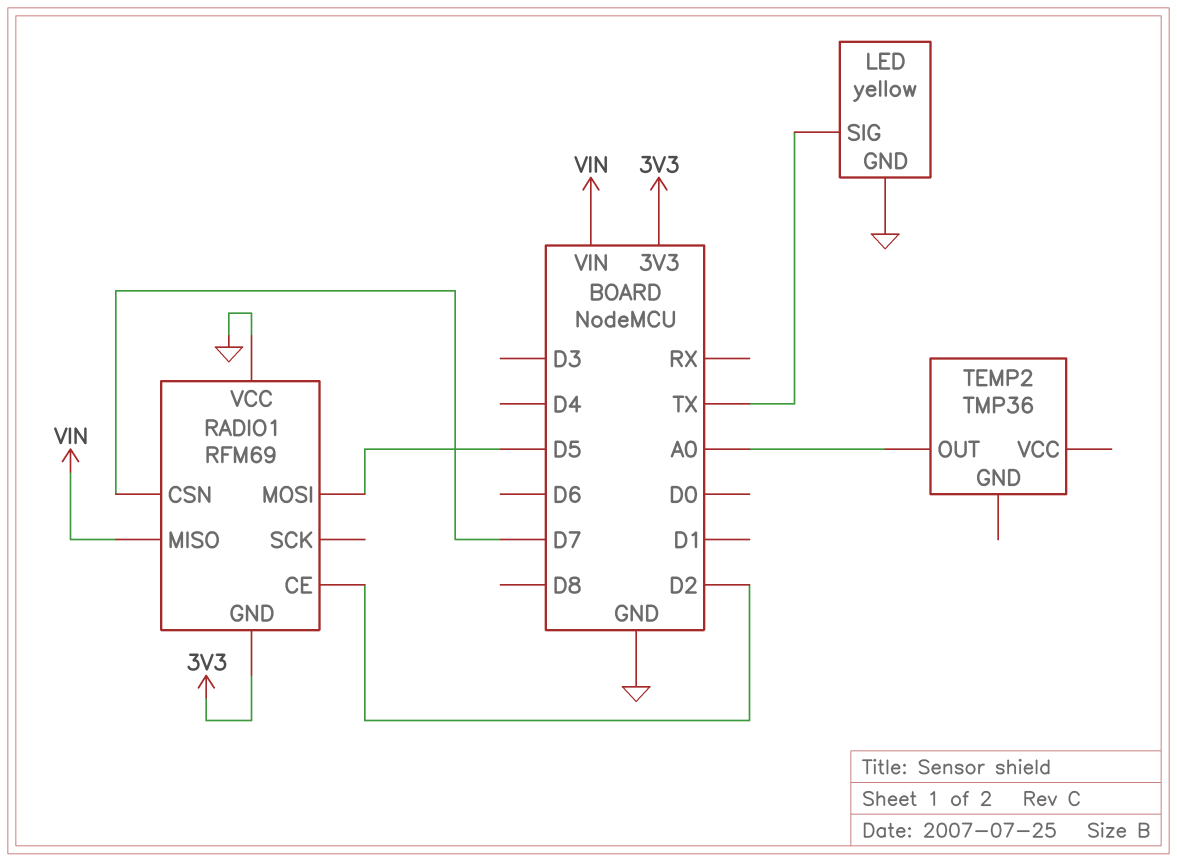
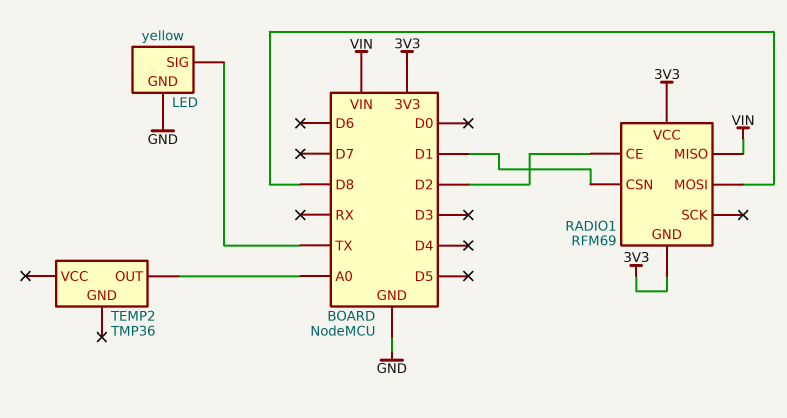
RADIO1 pin CSN: D7 -> D1
RADIO1 pin MOSI: D5 -> D8
RADIO1 pin VCC: GND -> 3V3

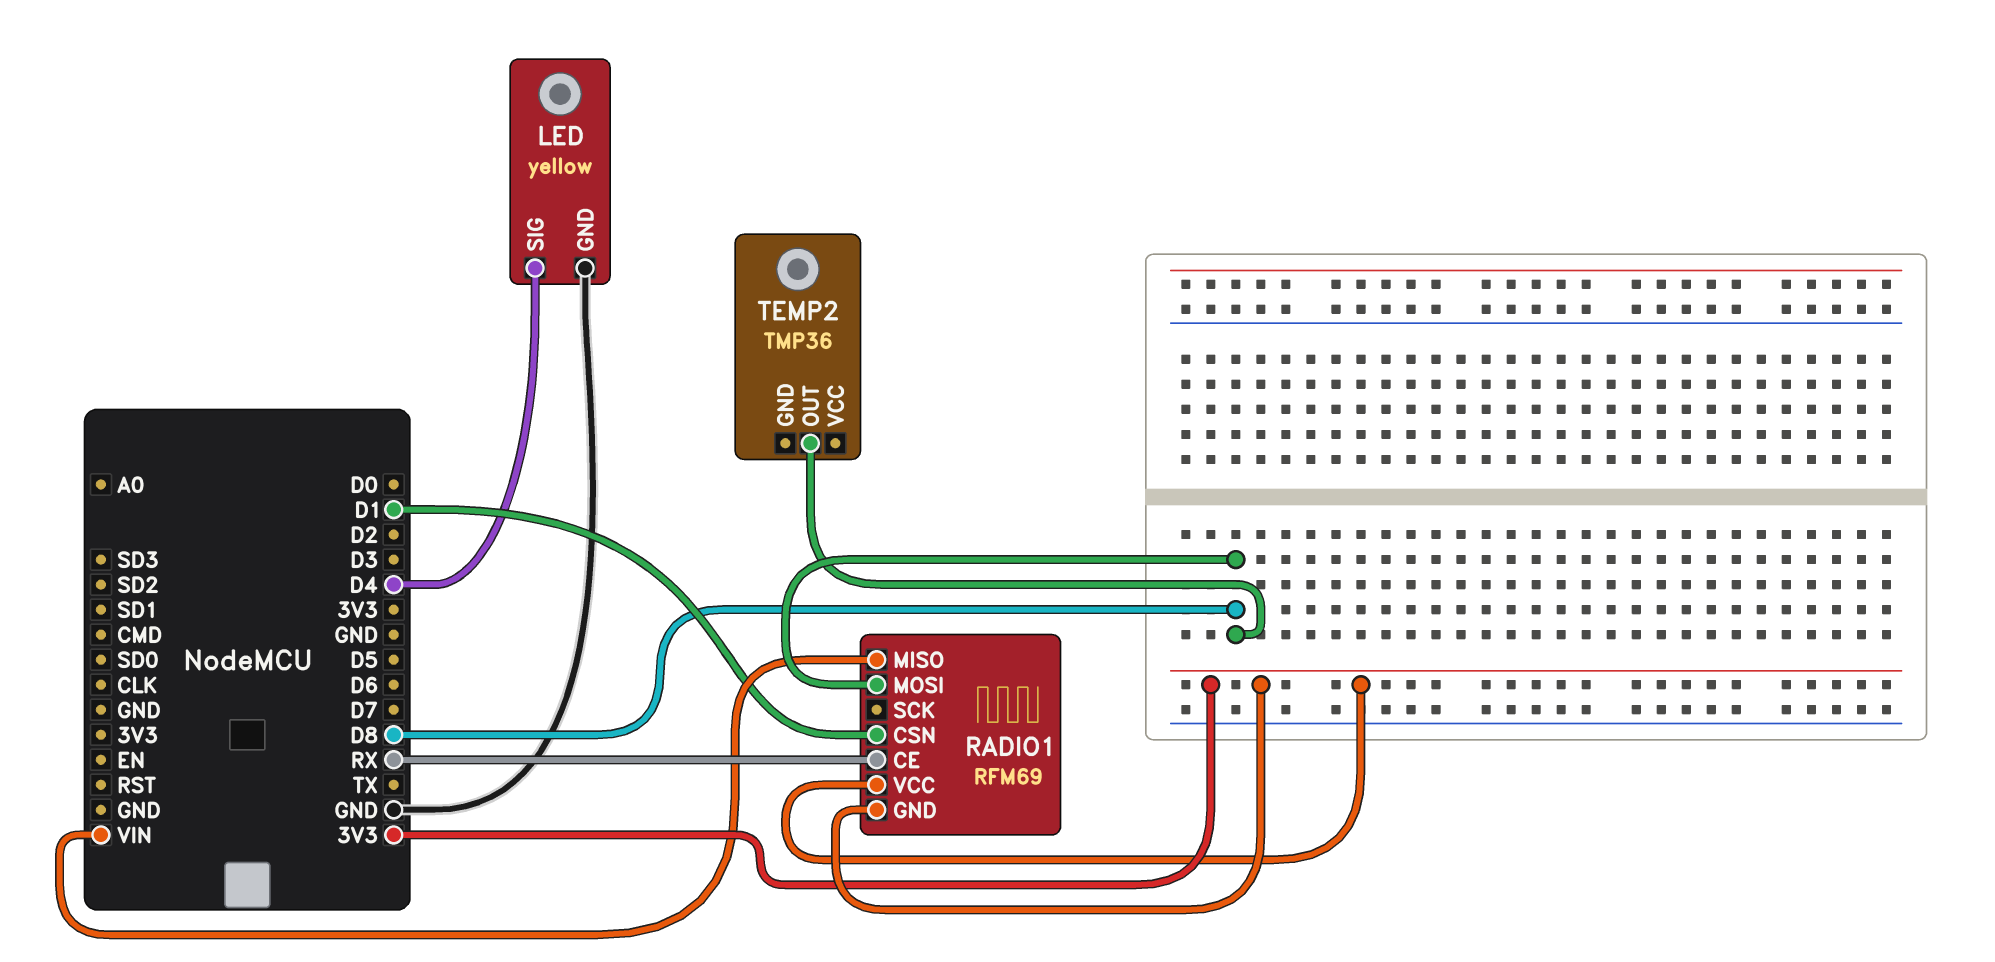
LED pin SIG: TX -> D4
RADIO1 pin CE: D2 -> RX
TEMP2 pin OUT: A0 -> D8

